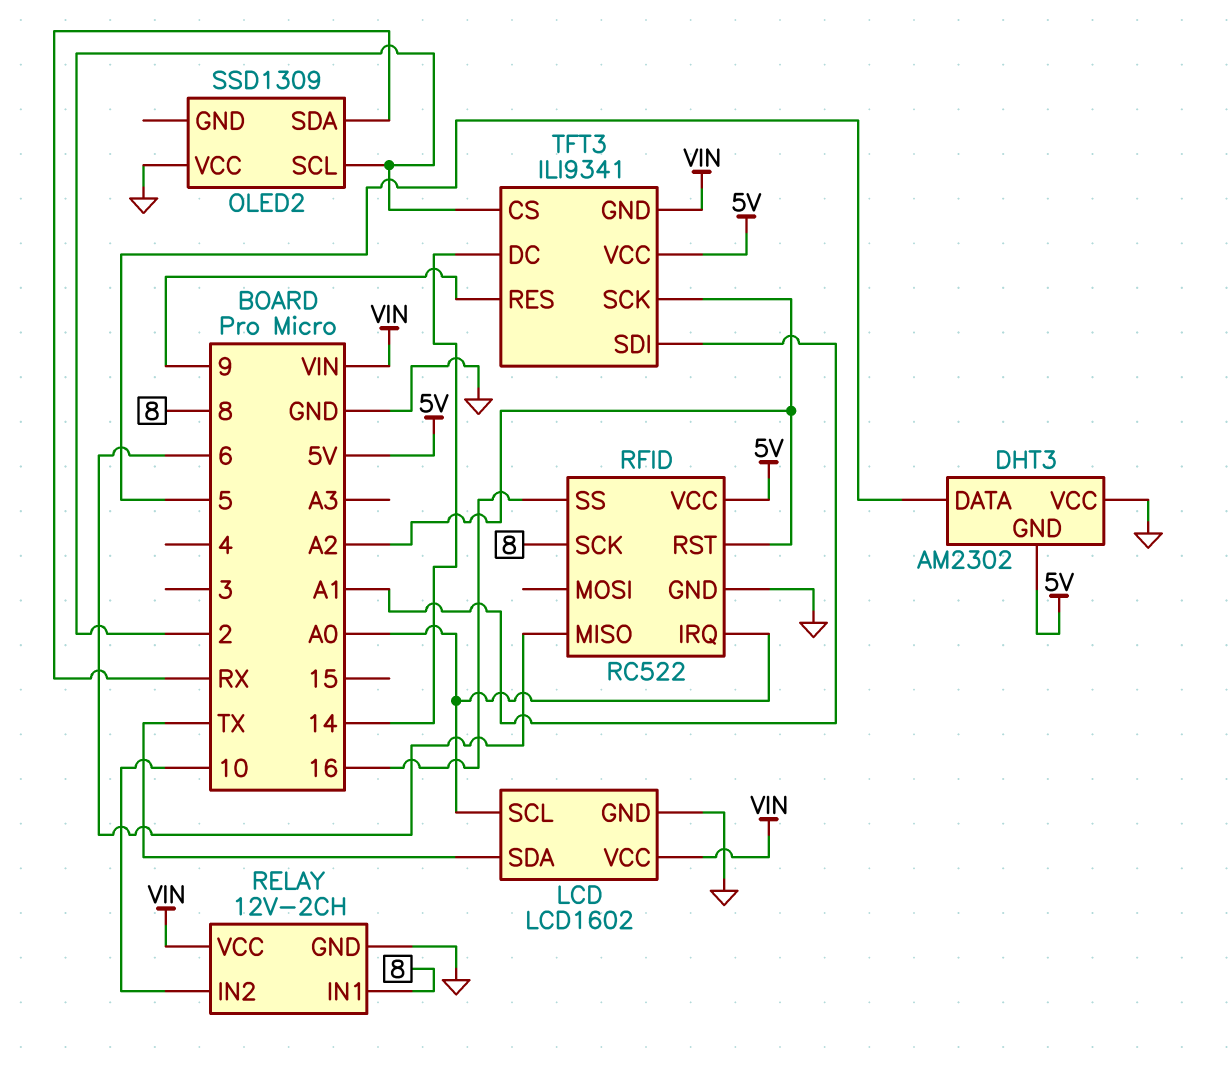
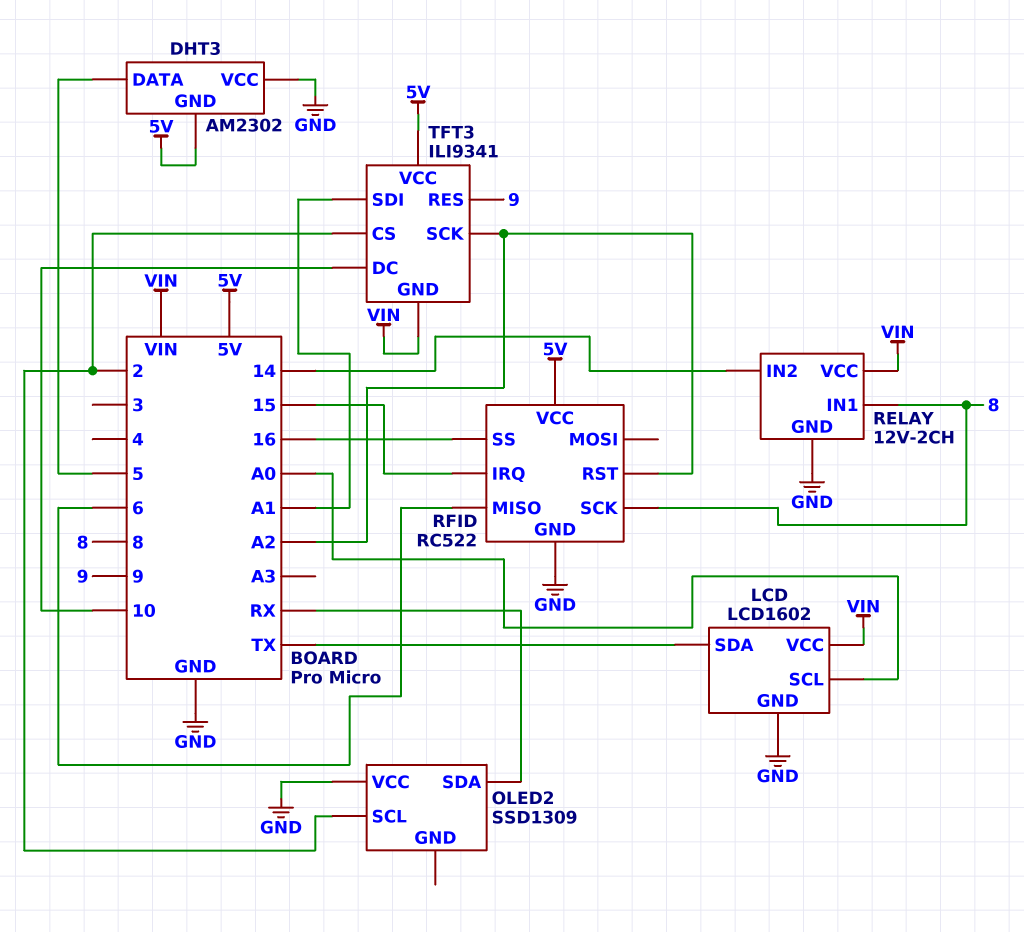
RELAY pin IN2: 10 -> 14
RFID pin IRQ: A0 -> 15
TFT3 pin DC: 14 -> 10

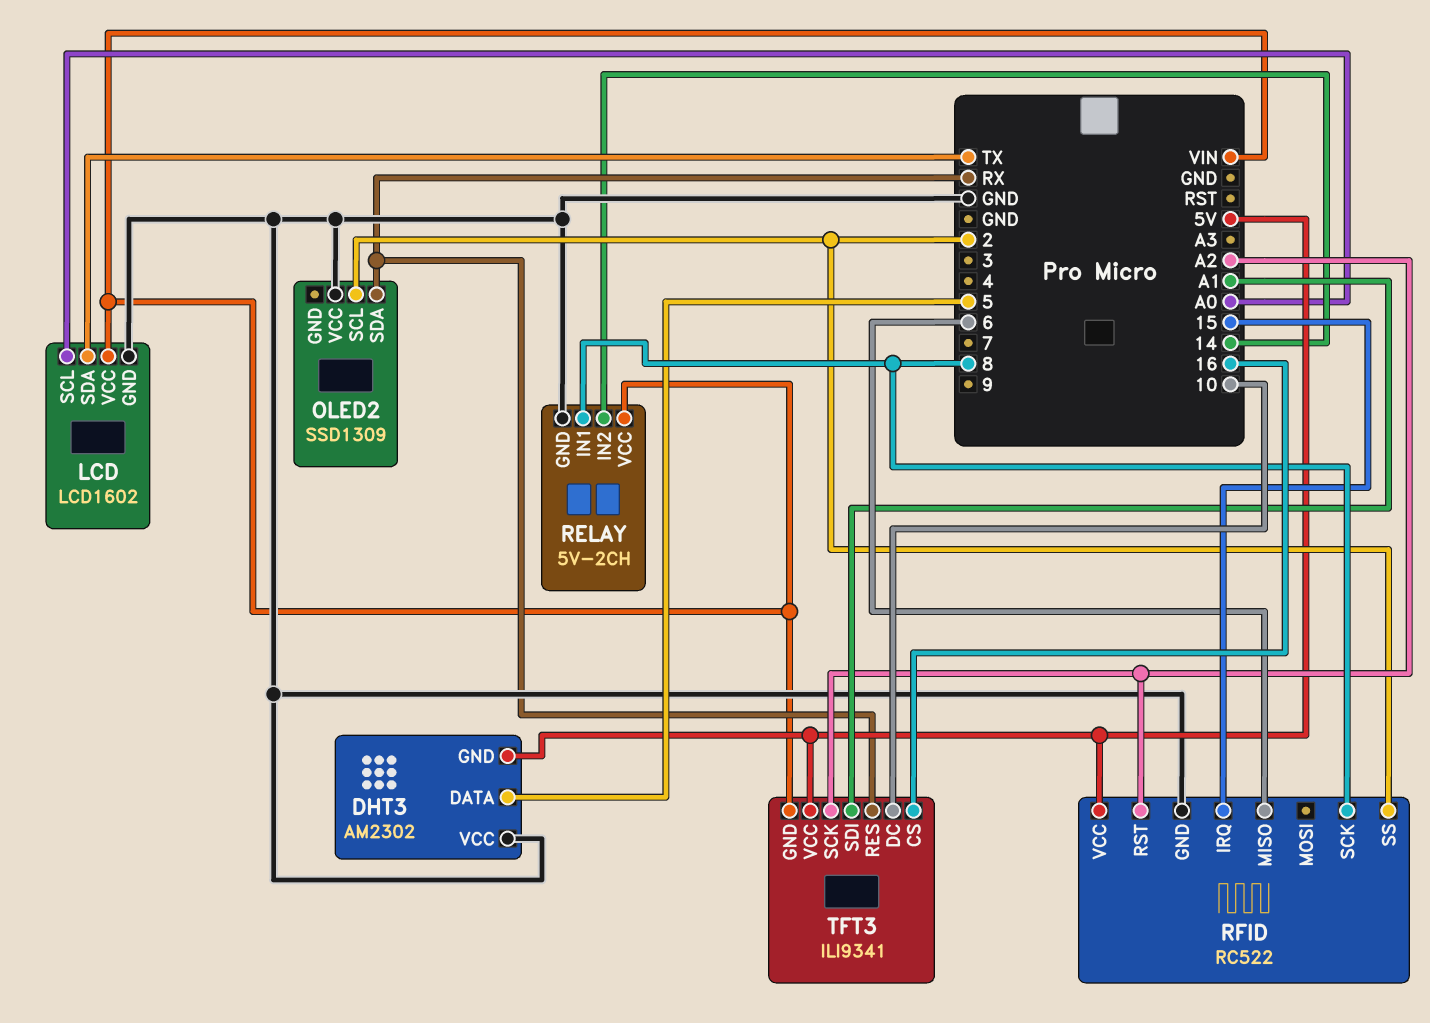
RELAY: 12V-2CH -> 5V-2CH
RFID pin SS: 16 -> 2
TFT3 pin CS: 2 -> 16
TFT3 pin RES: 9 -> RX

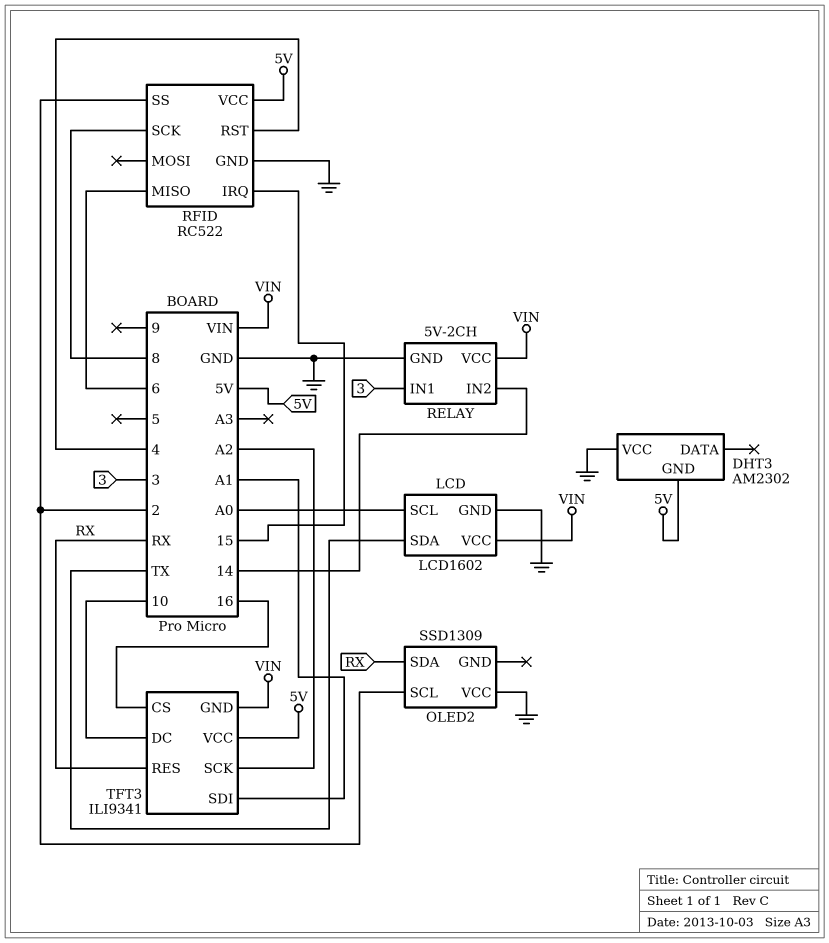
DHT3 pin DATA: 5 -> none
RELAY pin IN1: 8 -> 3
RFID pin RST: A2 -> 4

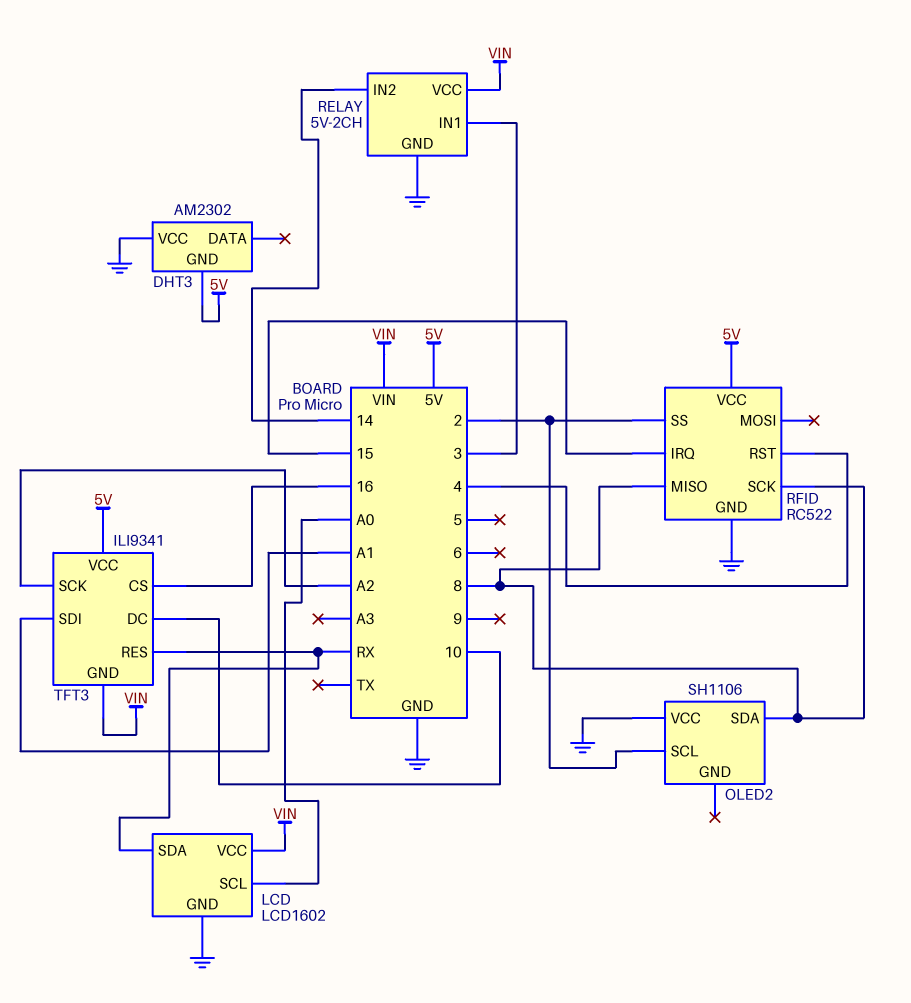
LCD pin SDA: TX -> RX
OLED2: SSD1309 -> SH1106
OLED2 pin SDA: RX -> 8
RFID pin MISO: 6 -> 8

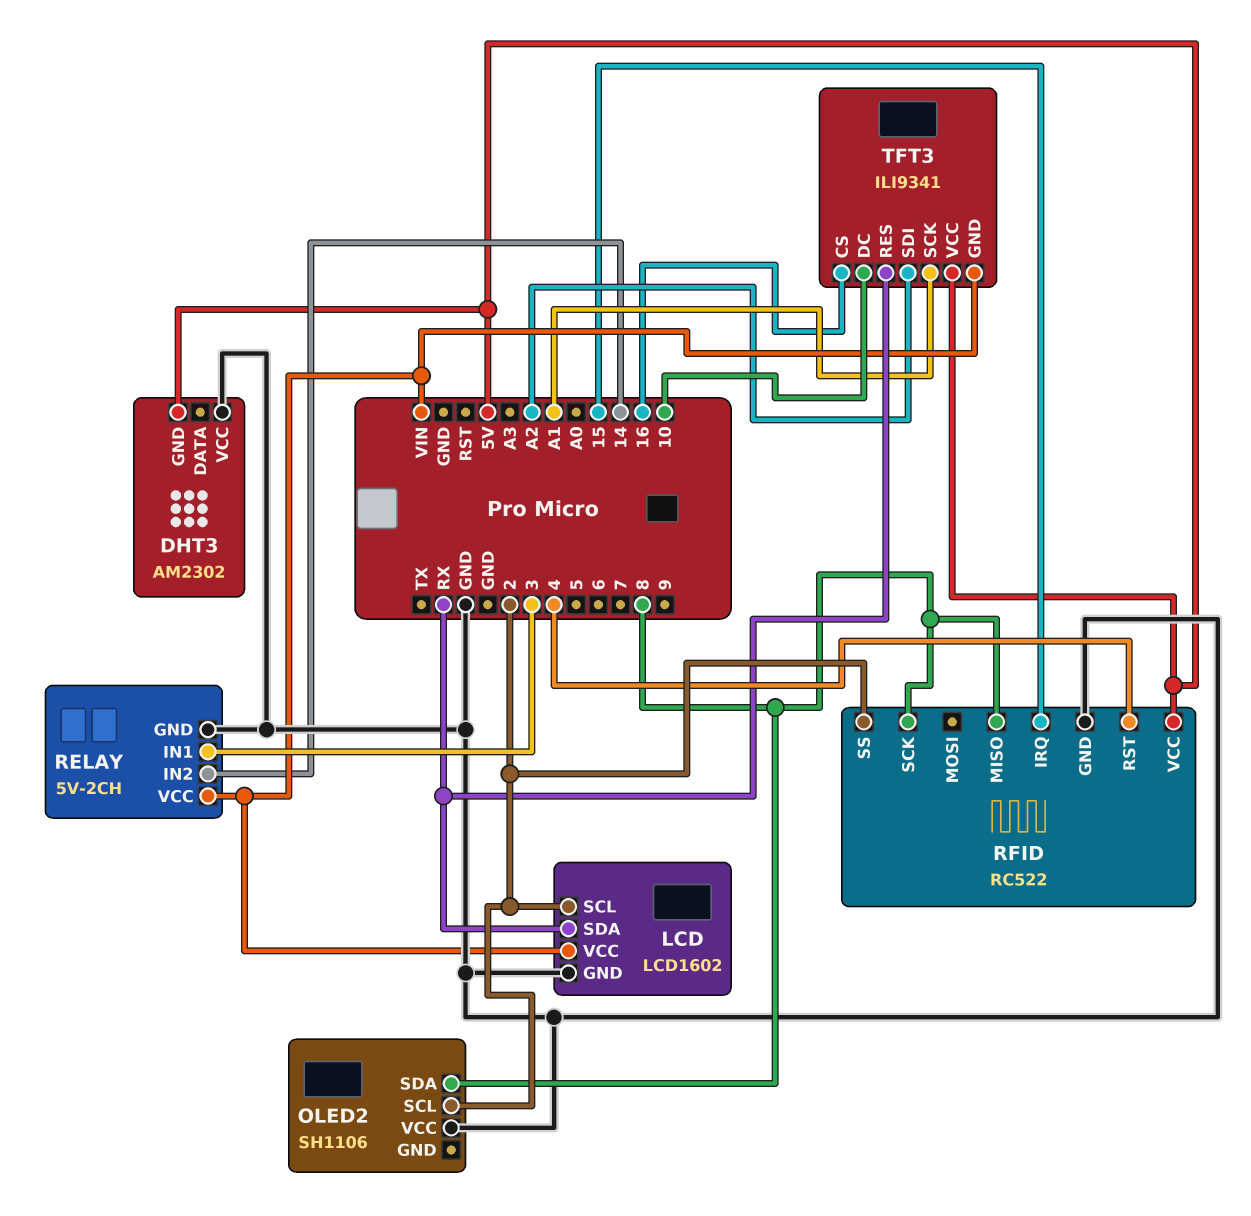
LCD pin SCL: A0 -> 2
TFT3 pin SCK: A2 -> A1
TFT3 pin SDI: A1 -> A2

